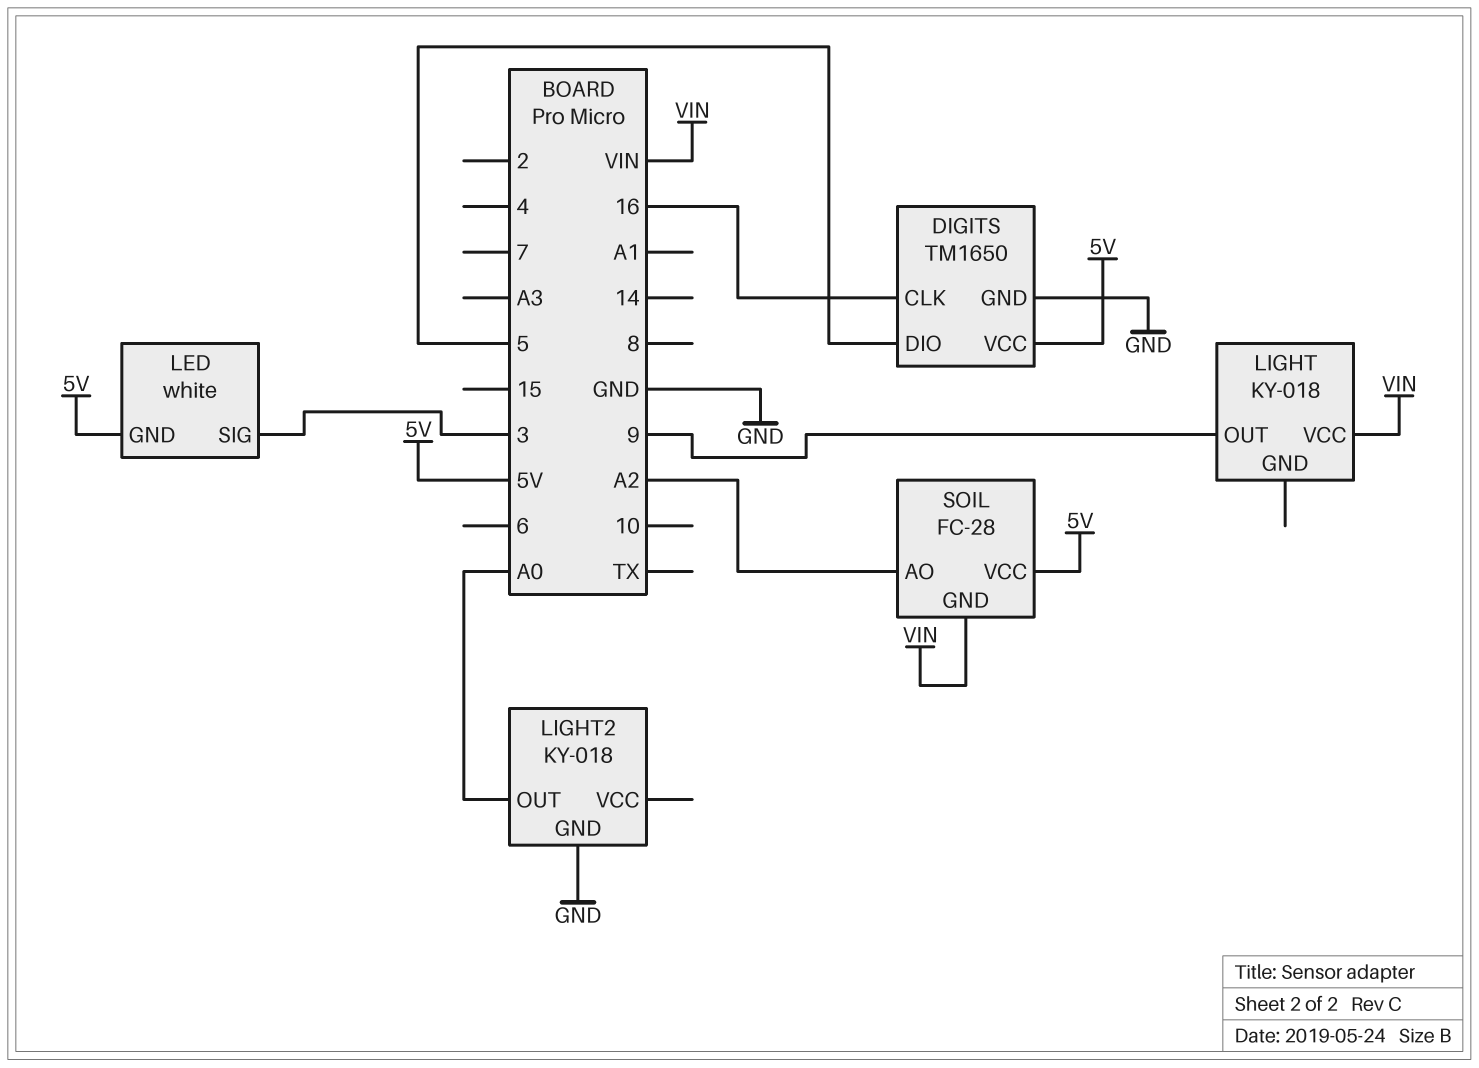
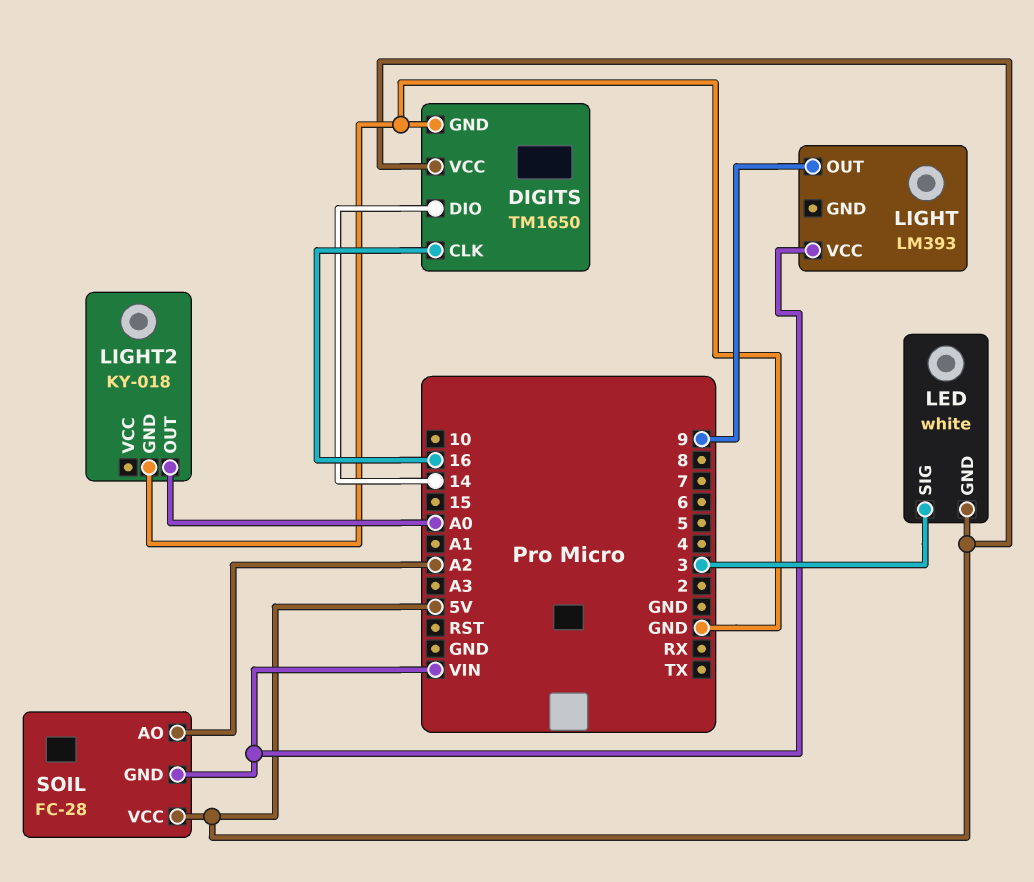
DIGITS pin DIO: 5 -> 14
LIGHT: KY-018 -> LM393

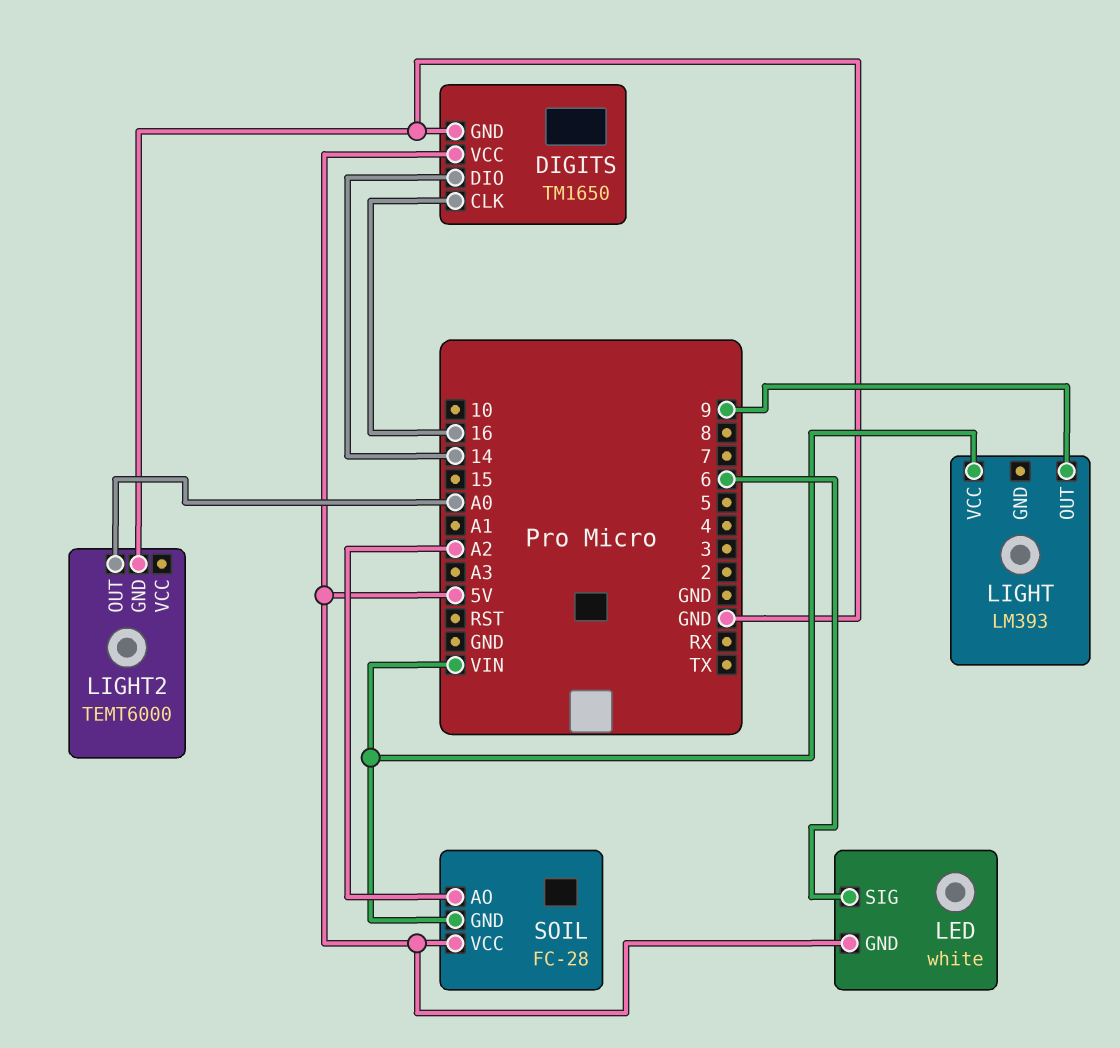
LED pin SIG: 3 -> 6
LIGHT2: KY-018 -> TEMT6000

